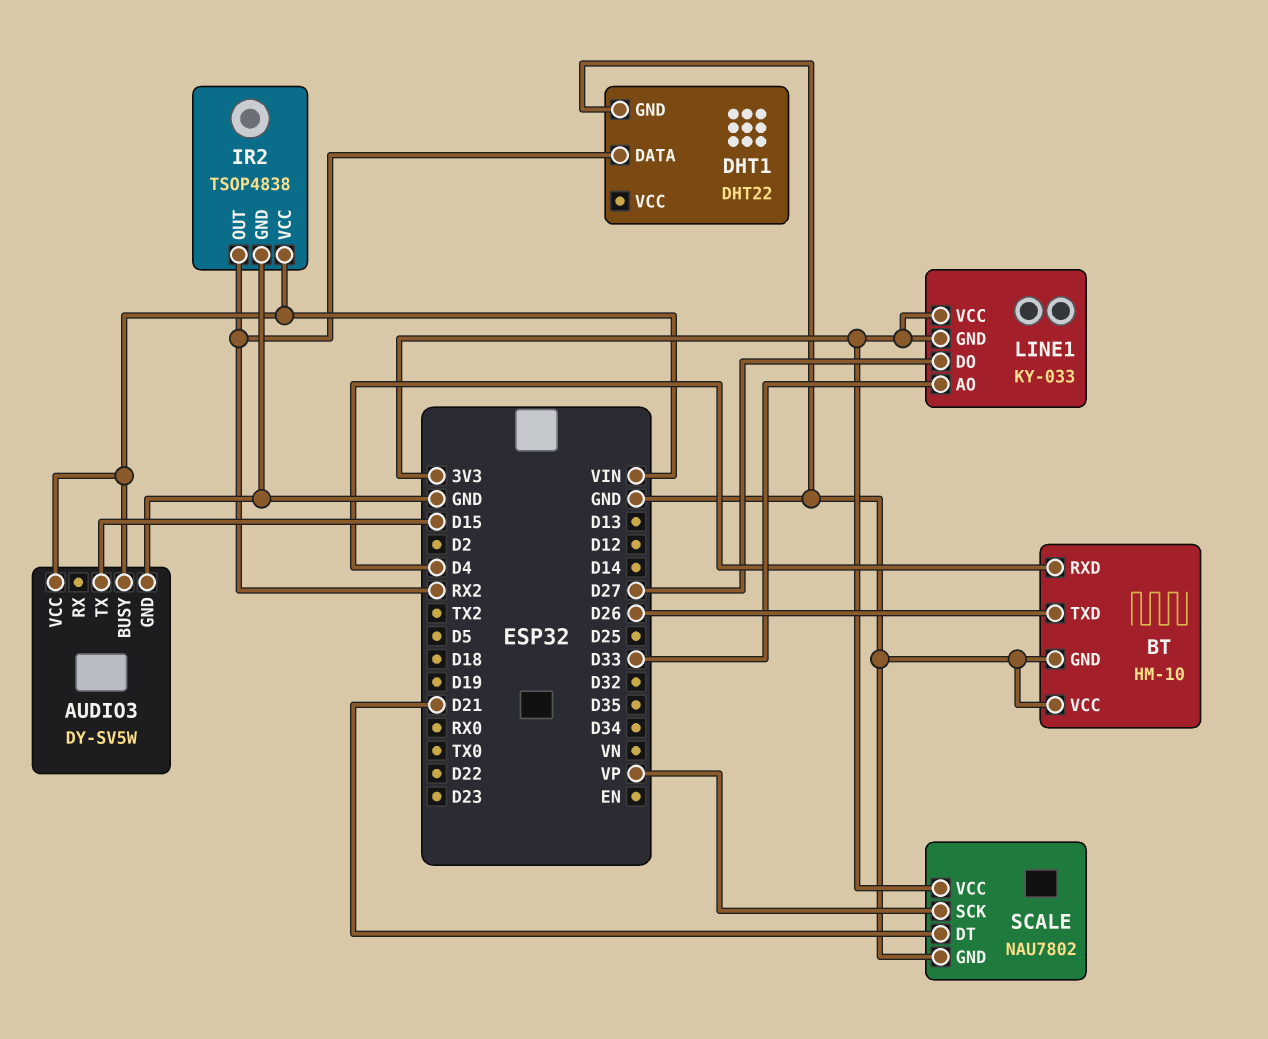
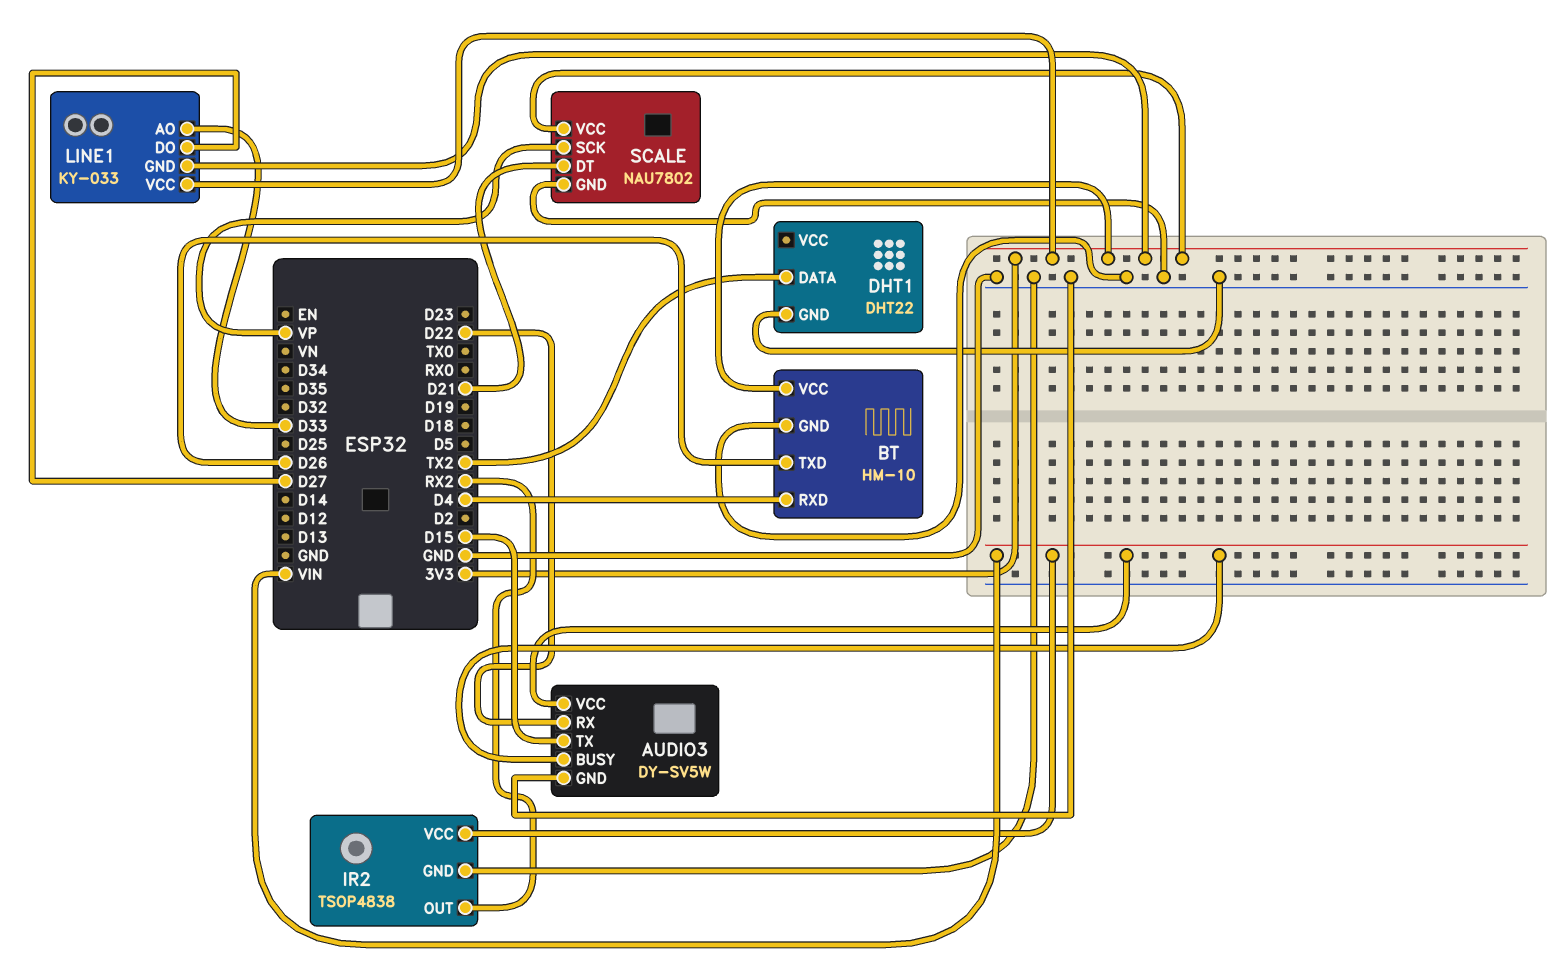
AUDIO3 pin RX: none -> D22
BT pin VCC: GND -> 3V3
DHT1 pin DATA: RX2 -> TX2

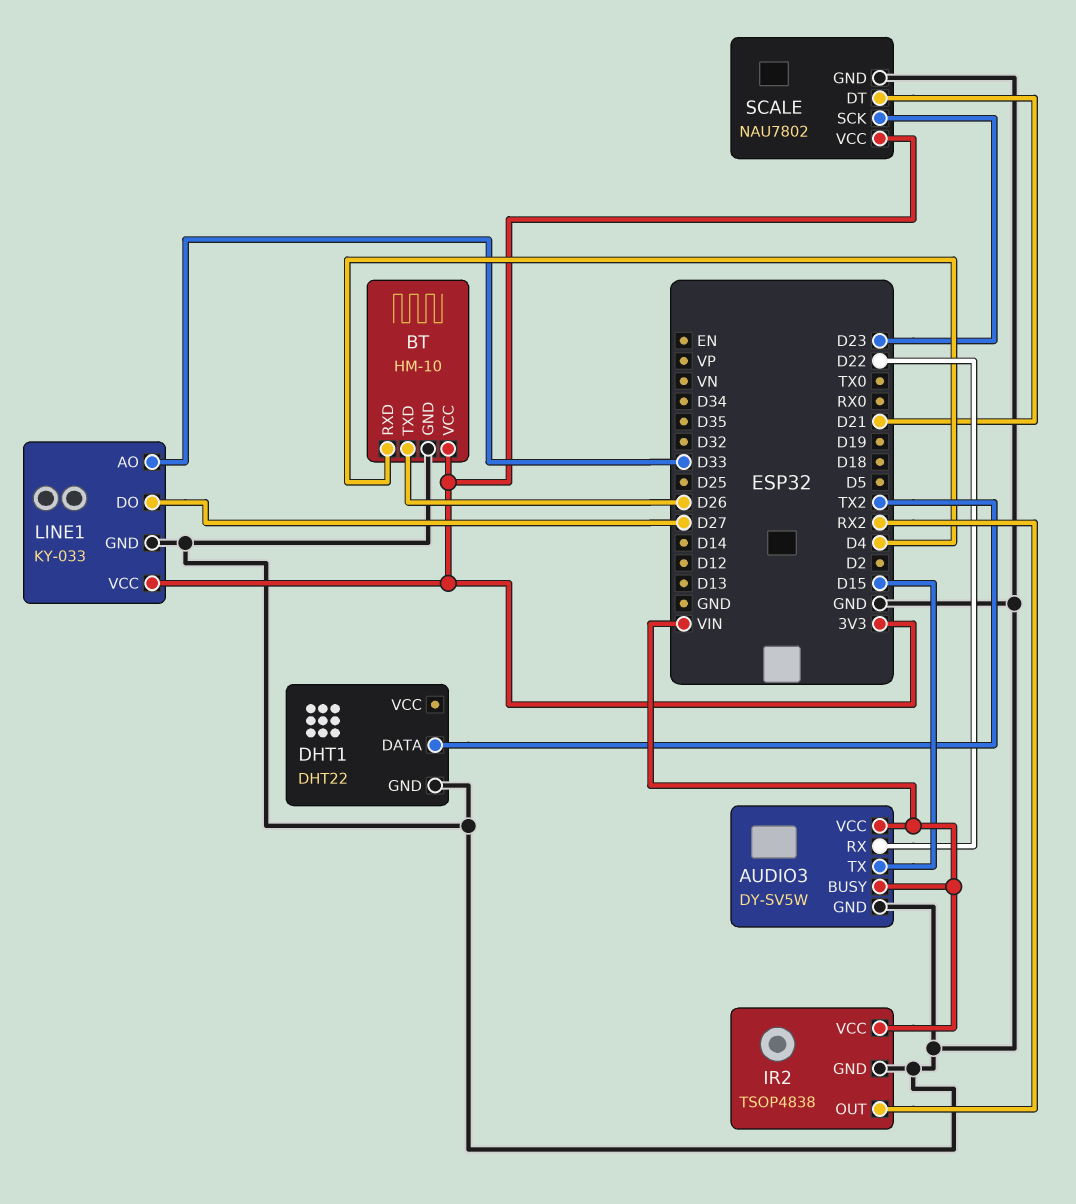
LINE1 pin GND: 3V3 -> GND
SCALE pin SCK: VP -> D23

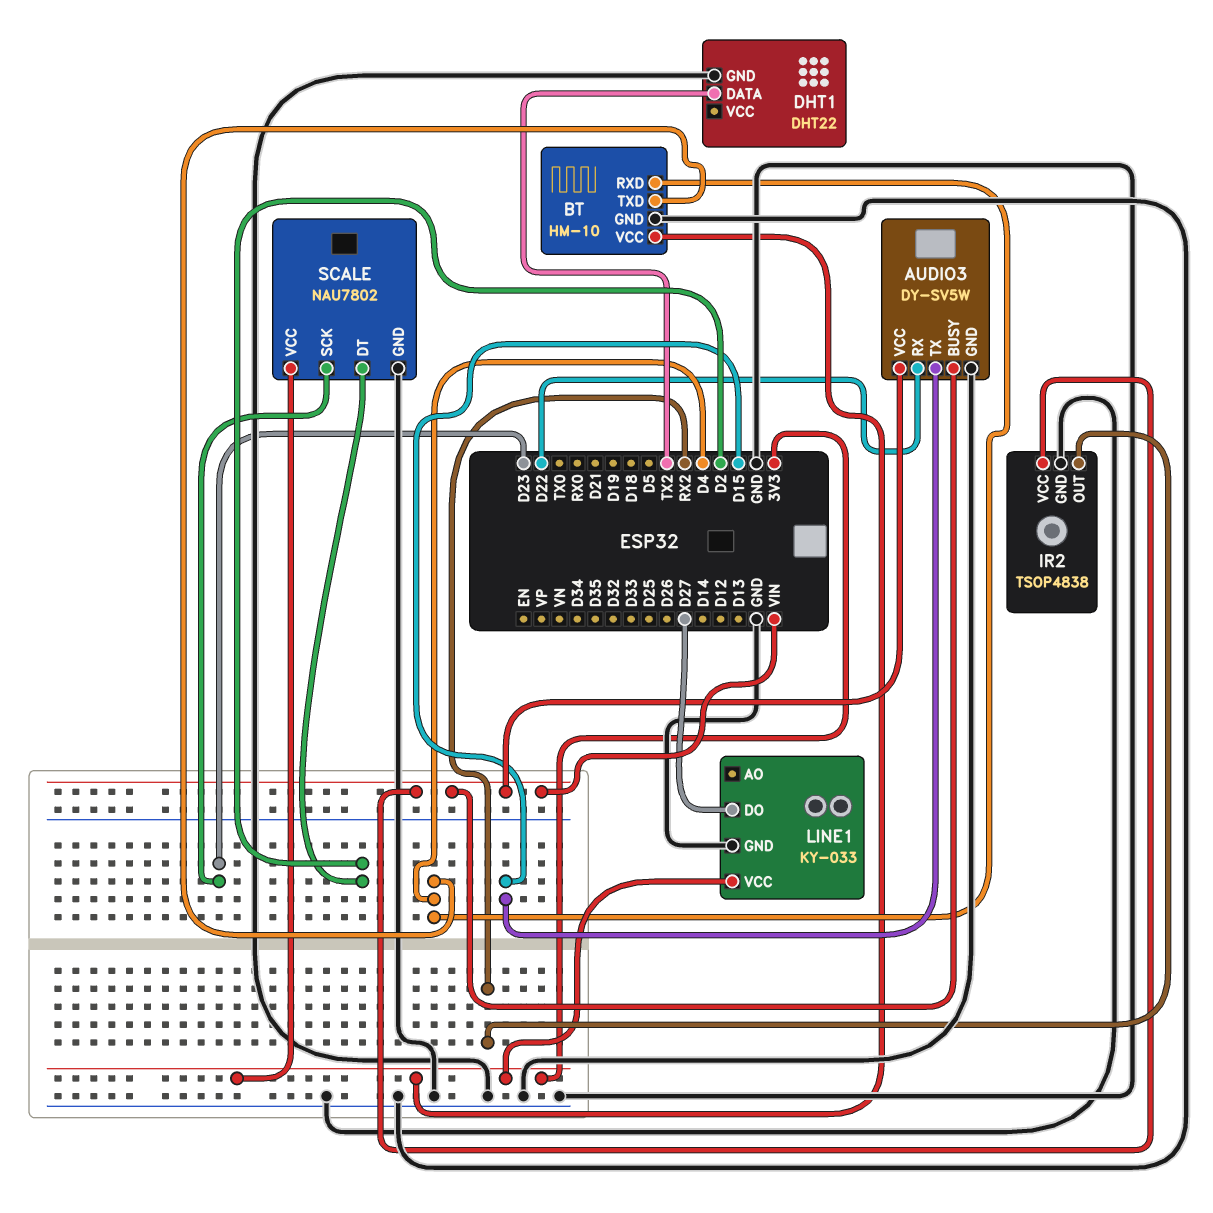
BT pin TXD: D26 -> D4
LINE1 pin AO: D33 -> none
SCALE pin DT: D21 -> D2

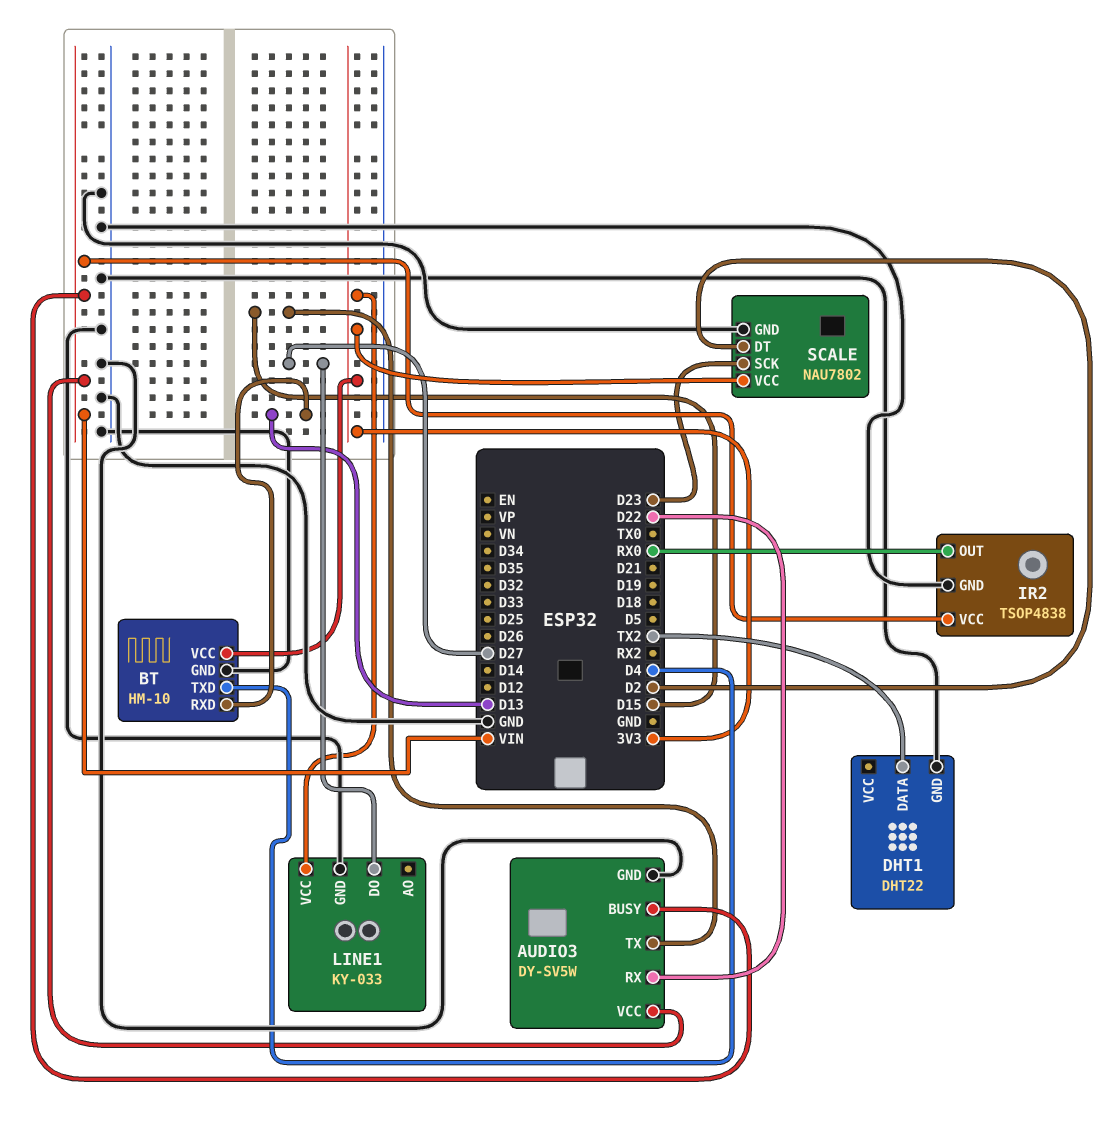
BT pin RXD: D4 -> D13
IR2 pin OUT: RX2 -> RX0

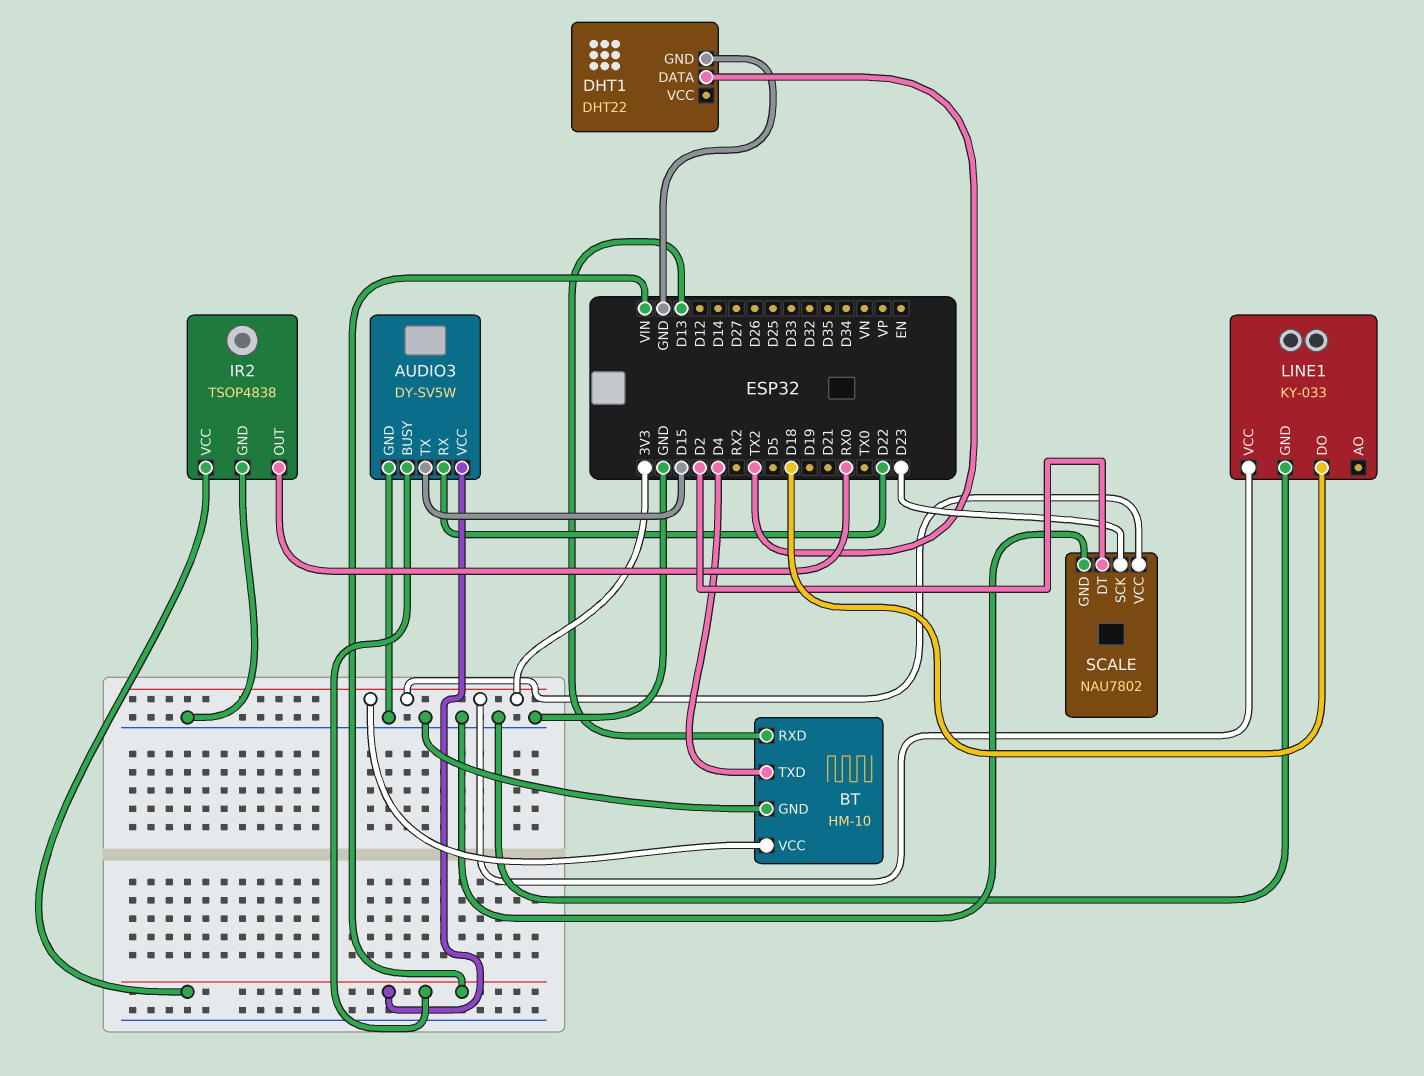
LINE1 pin DO: D27 -> D18

